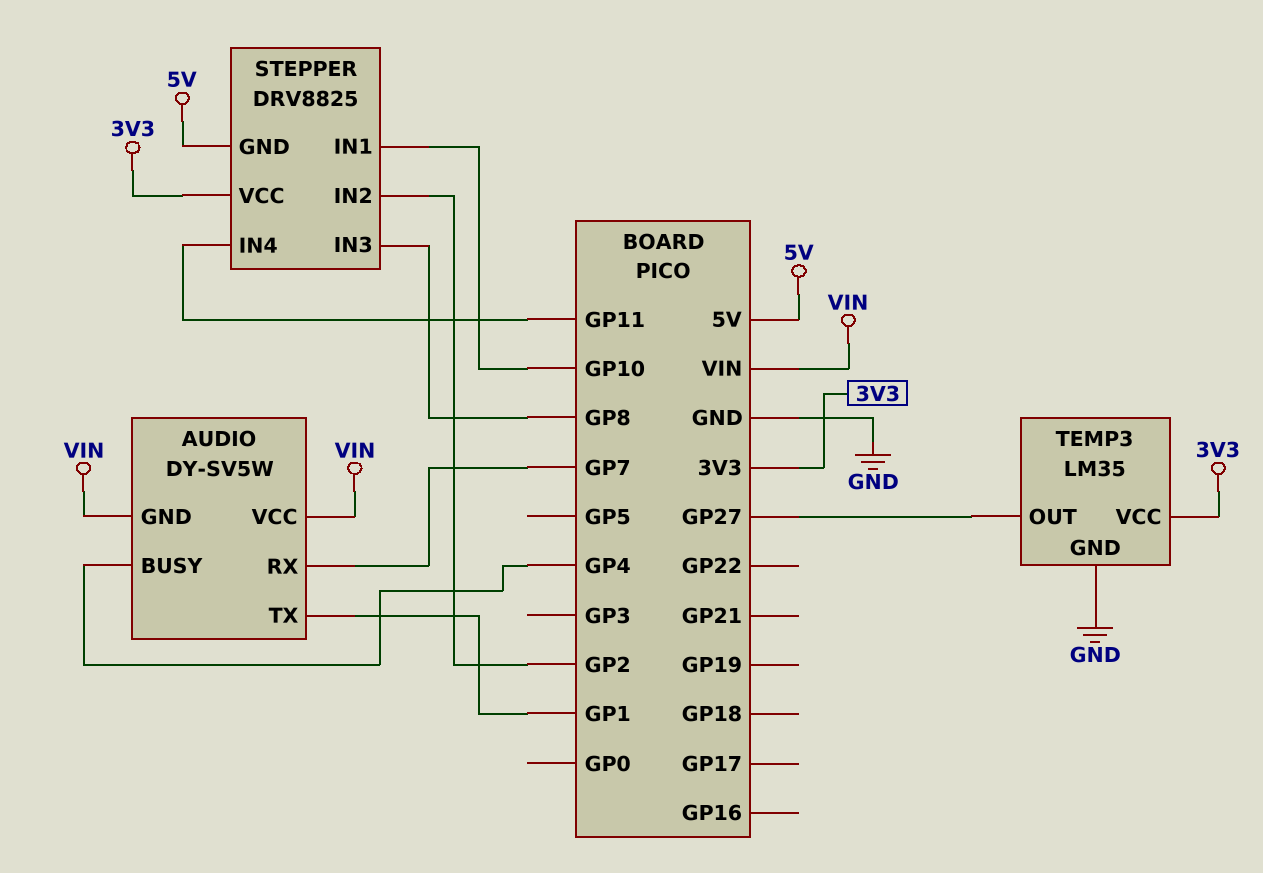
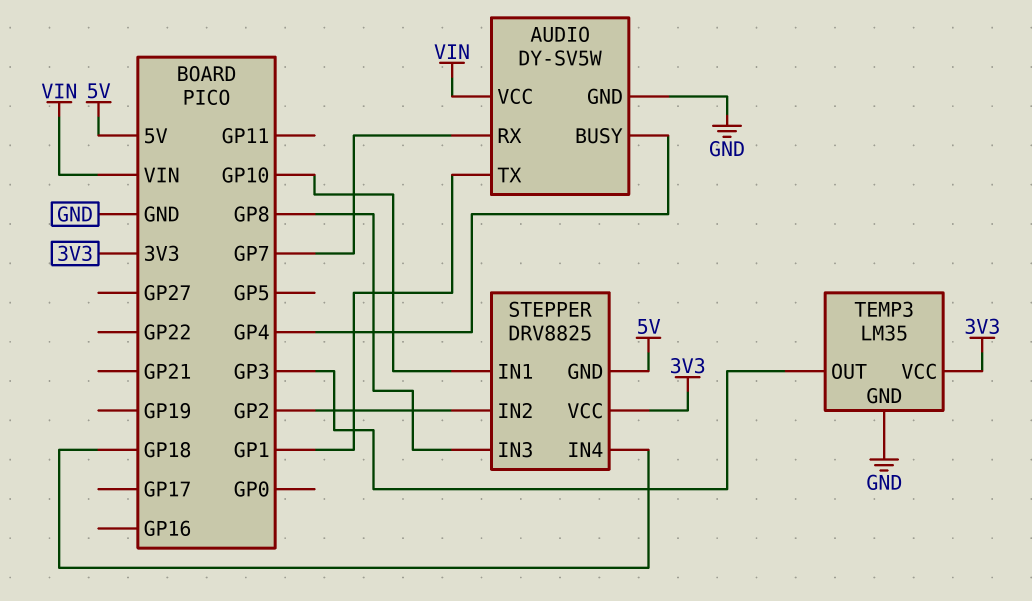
AUDIO pin GND: VIN -> GND
STEPPER pin IN4: GP11 -> GP18
TEMP3 pin OUT: GP27 -> GP3

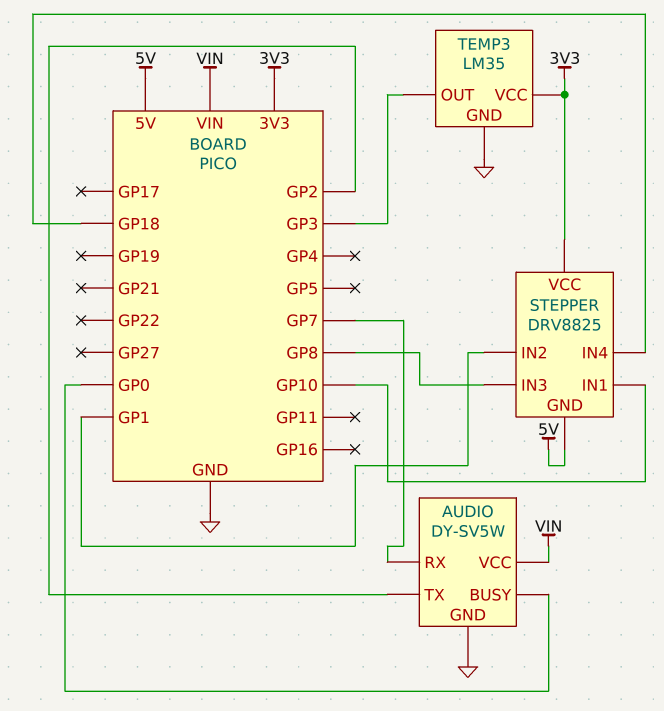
AUDIO pin BUSY: GP4 -> GP0
AUDIO pin TX: GP1 -> GP2
STEPPER pin IN2: GP2 -> GP1

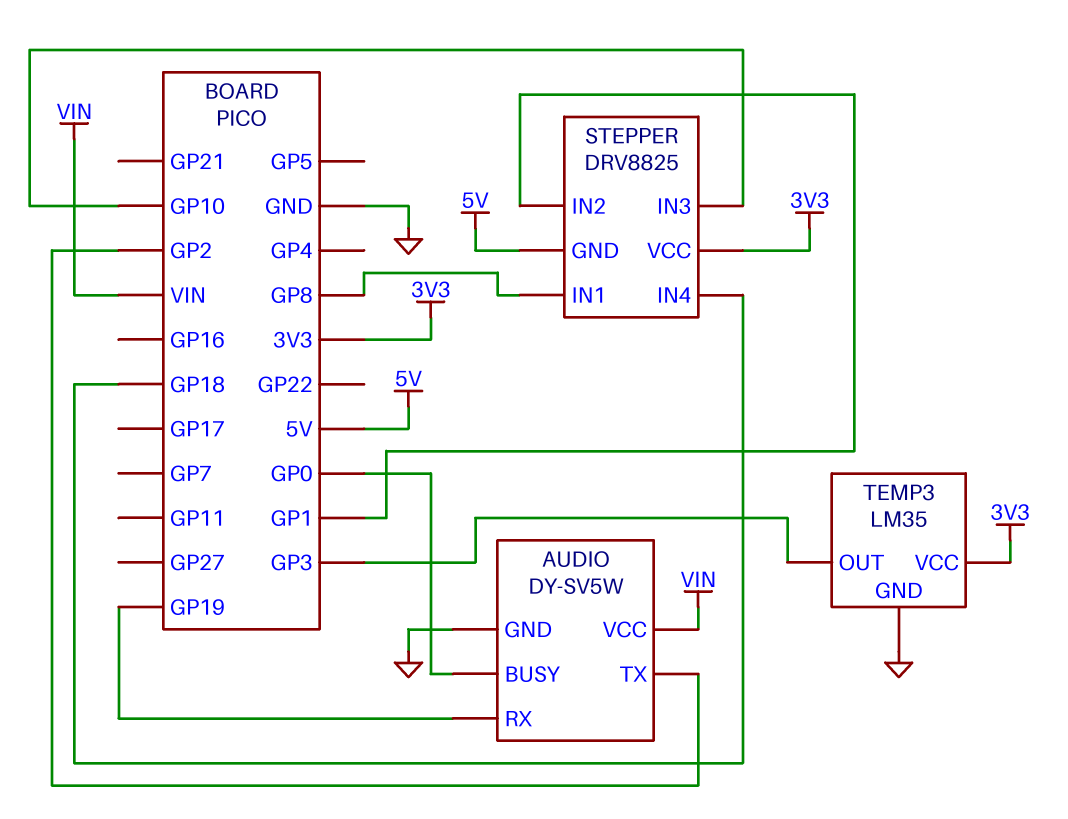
AUDIO pin RX: GP7 -> GP19
STEPPER pin IN1: GP10 -> GP8
STEPPER pin IN3: GP8 -> GP10

